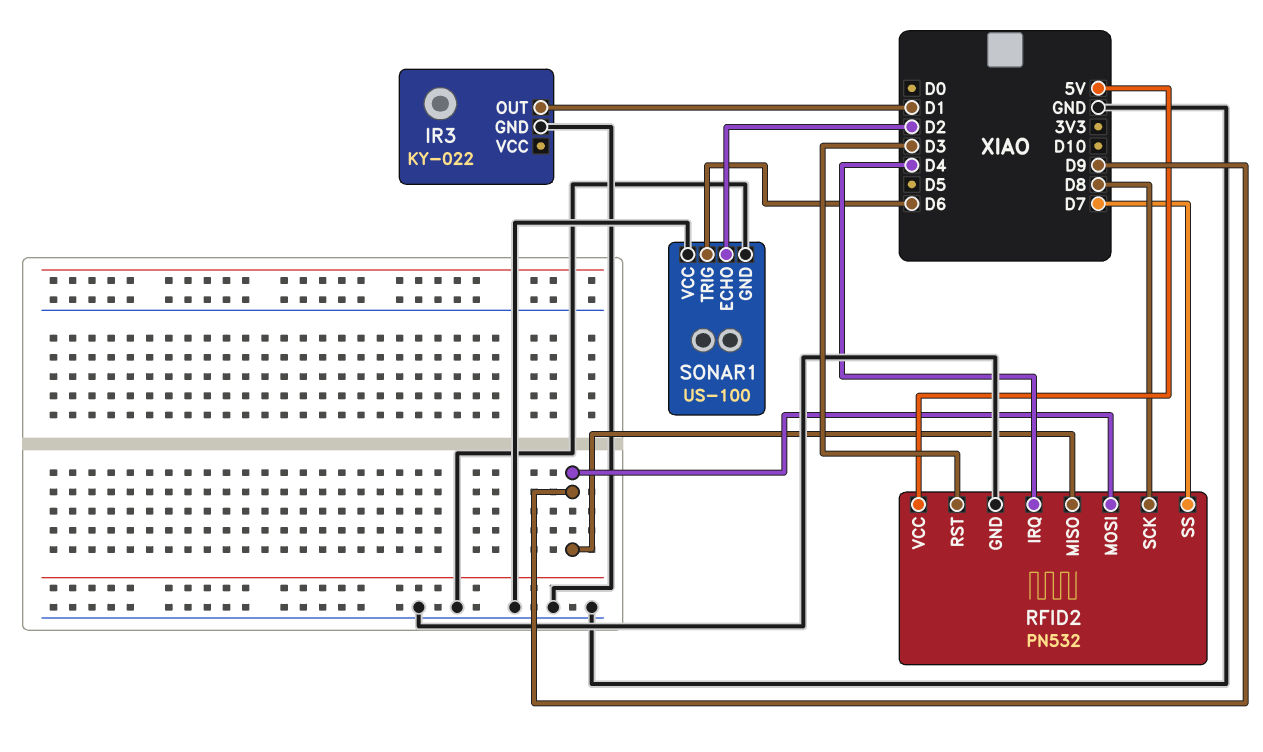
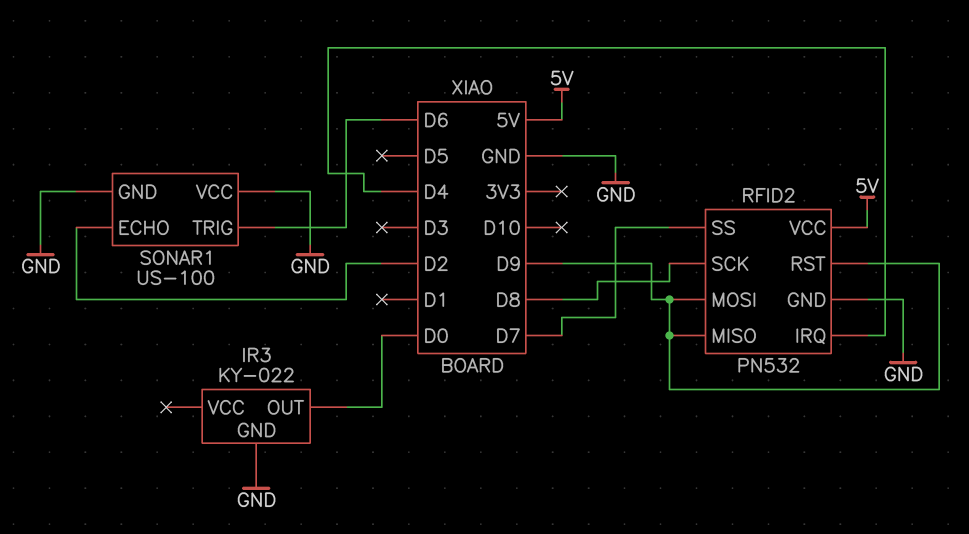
IR3 pin OUT: D1 -> D0
RFID2 pin RST: D3 -> D9

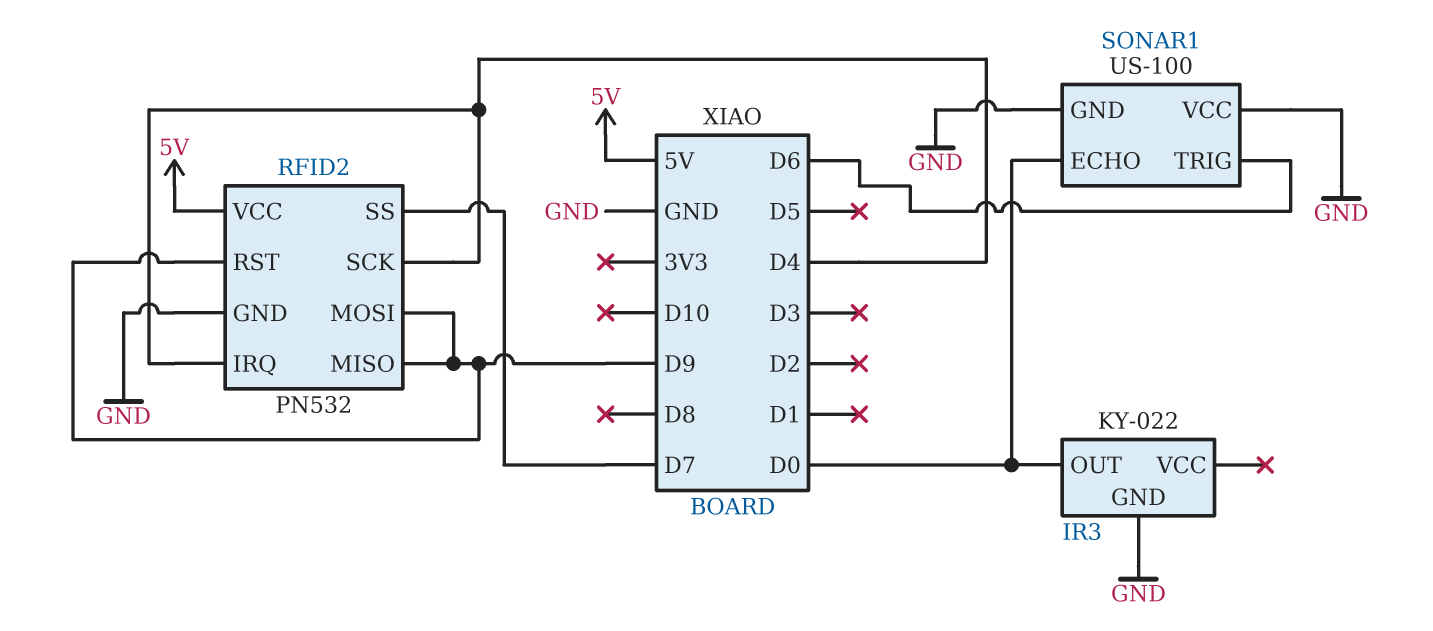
RFID2 pin SCK: D8 -> D4
SONAR1 pin ECHO: D2 -> D0

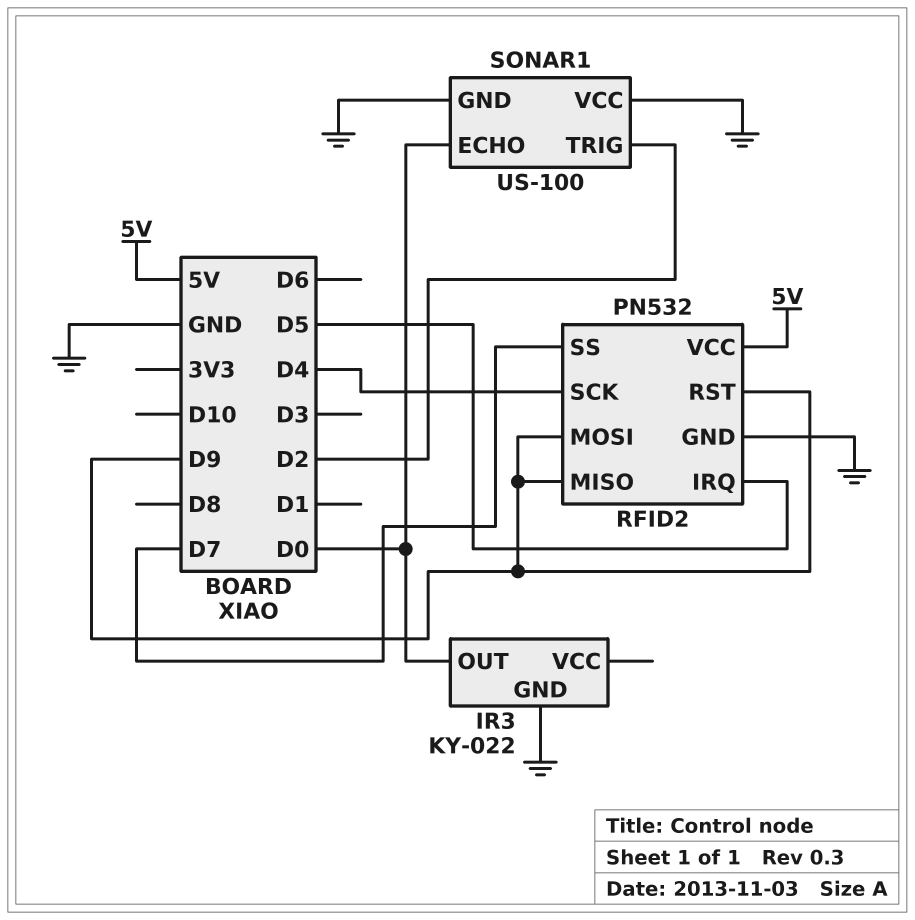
RFID2 pin IRQ: D4 -> D5
SONAR1 pin TRIG: D6 -> D2

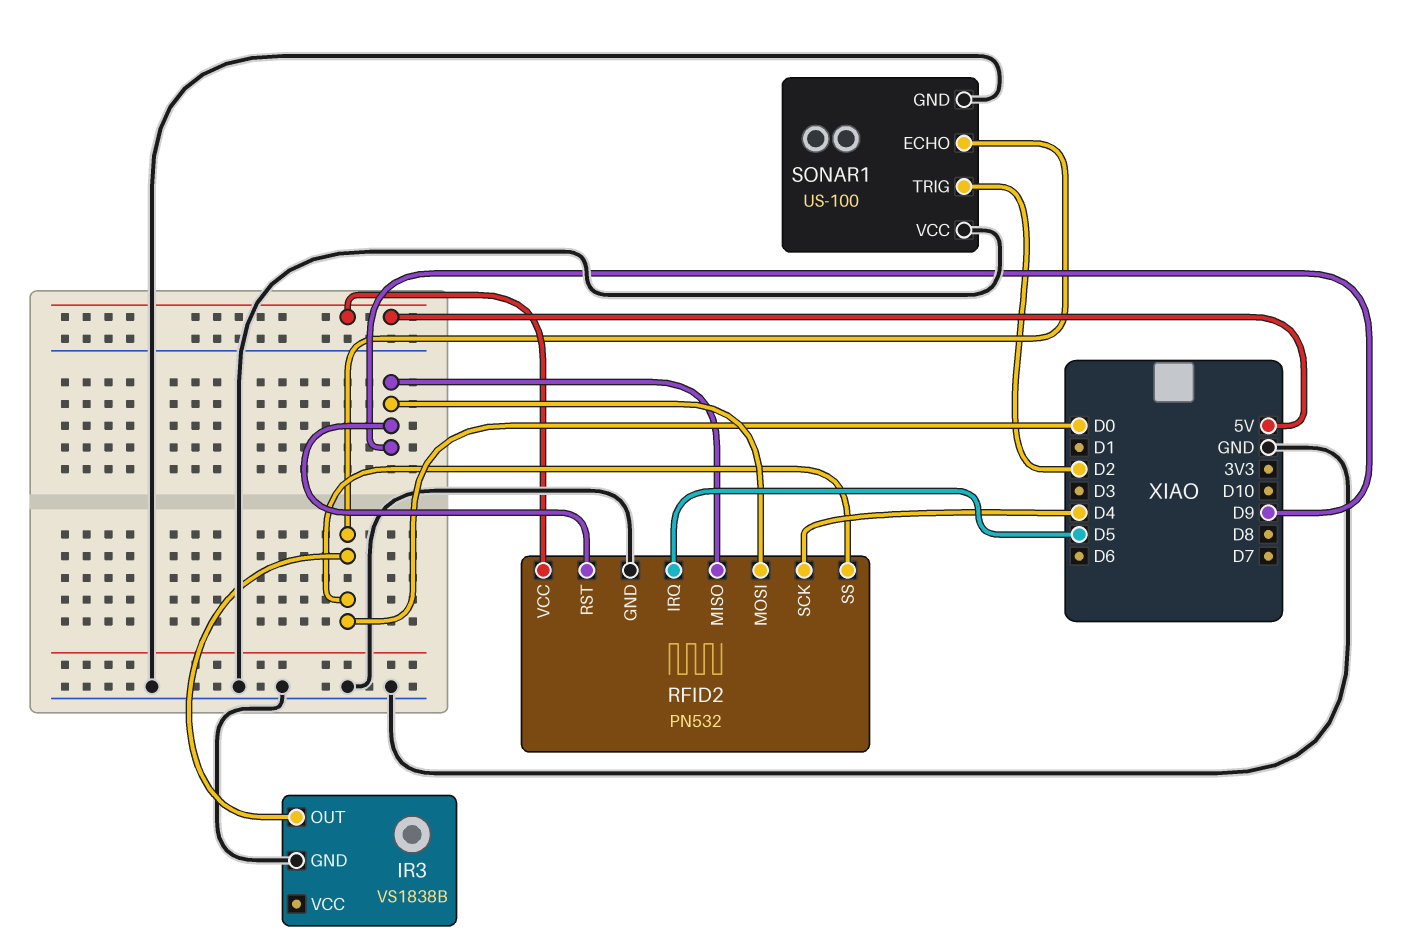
IR3: KY-022 -> VS1838B
RFID2 pin SS: D7 -> D0

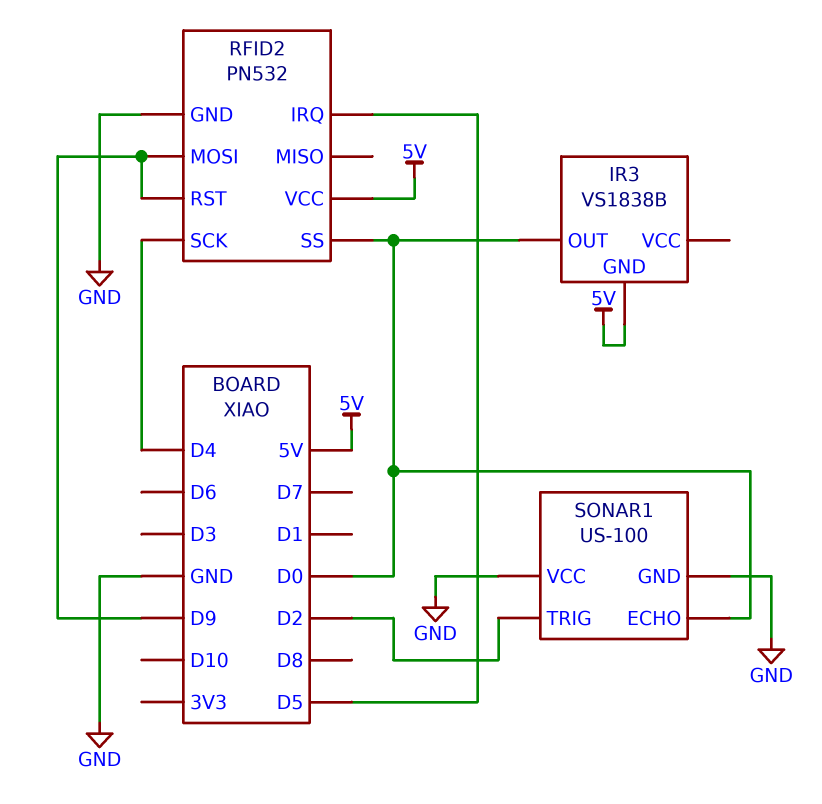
IR3 pin GND: GND -> 5V
RFID2 pin MISO: D9 -> none

